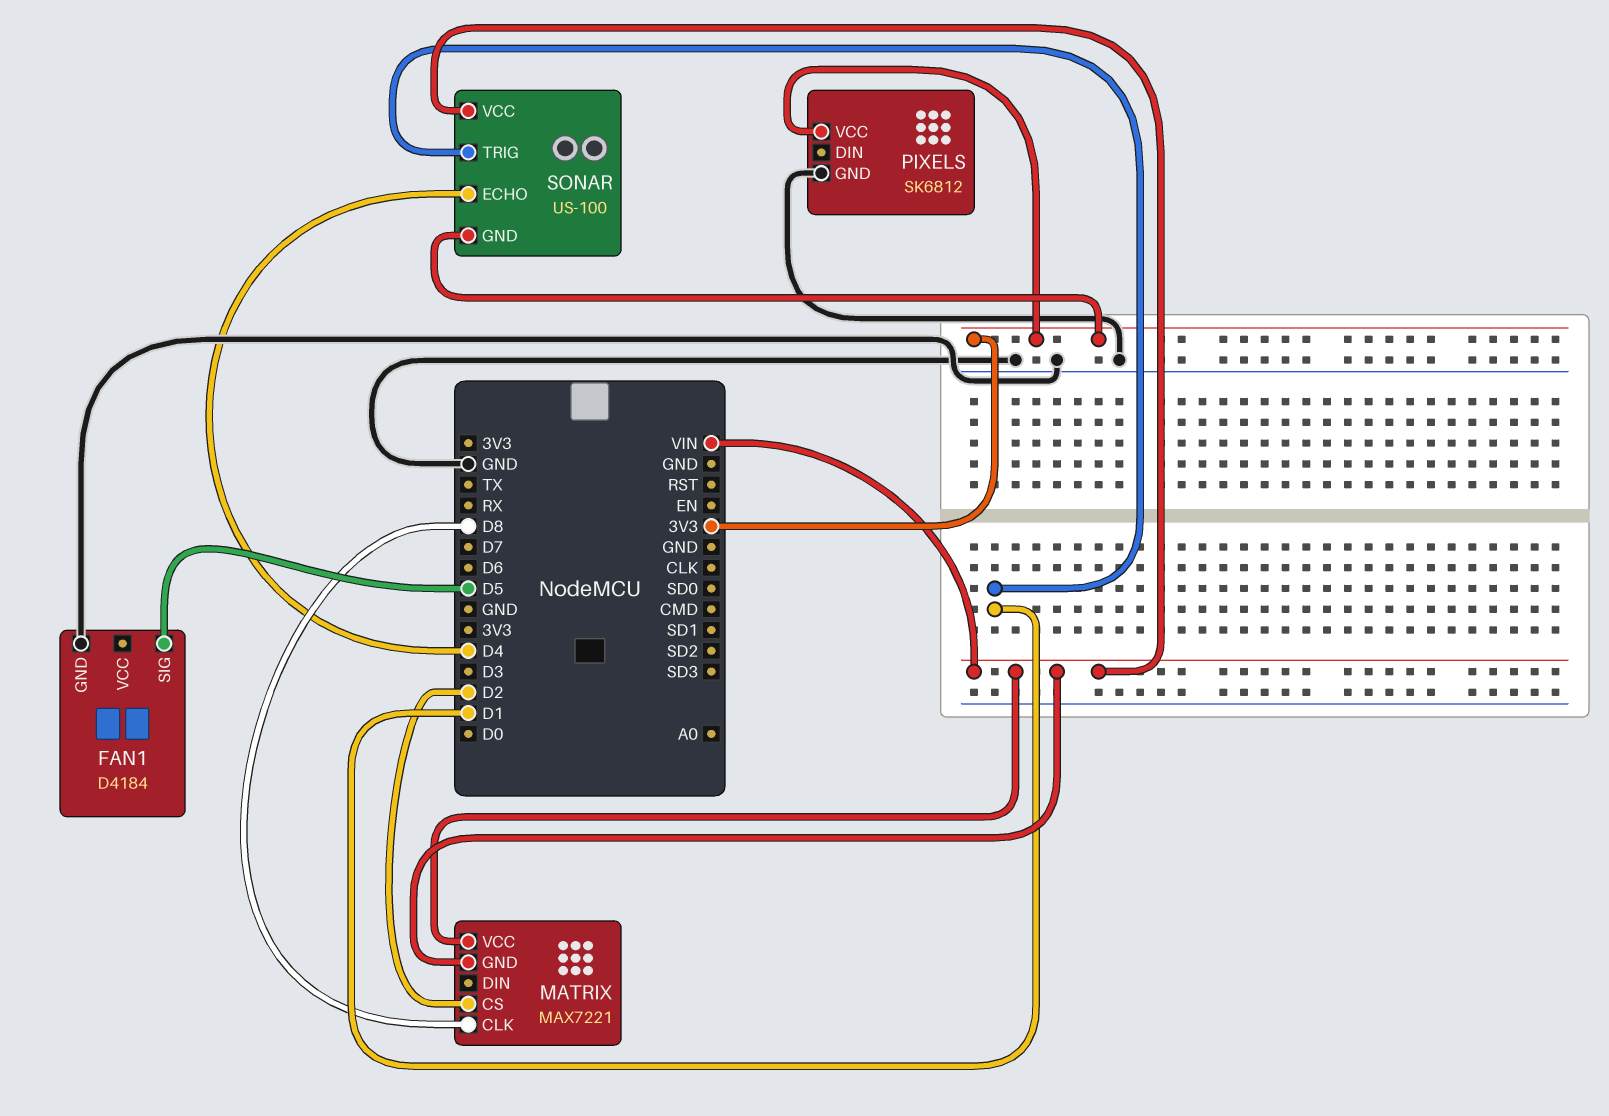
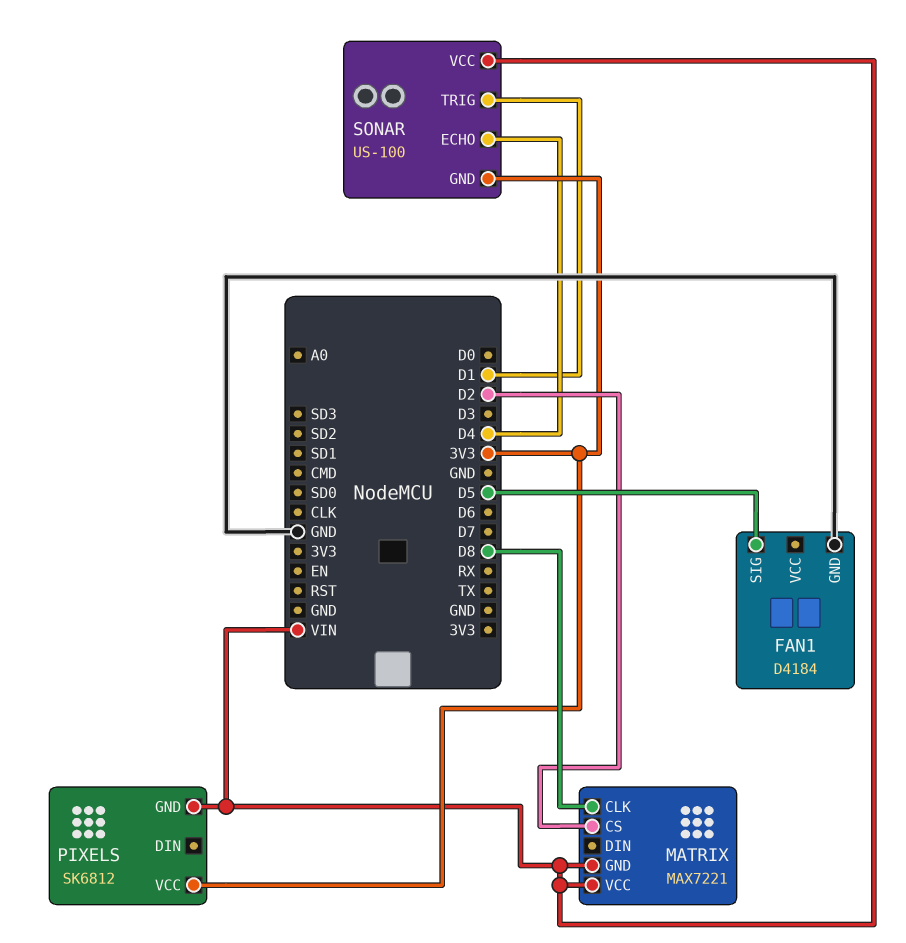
PIXELS pin GND: GND -> VIN

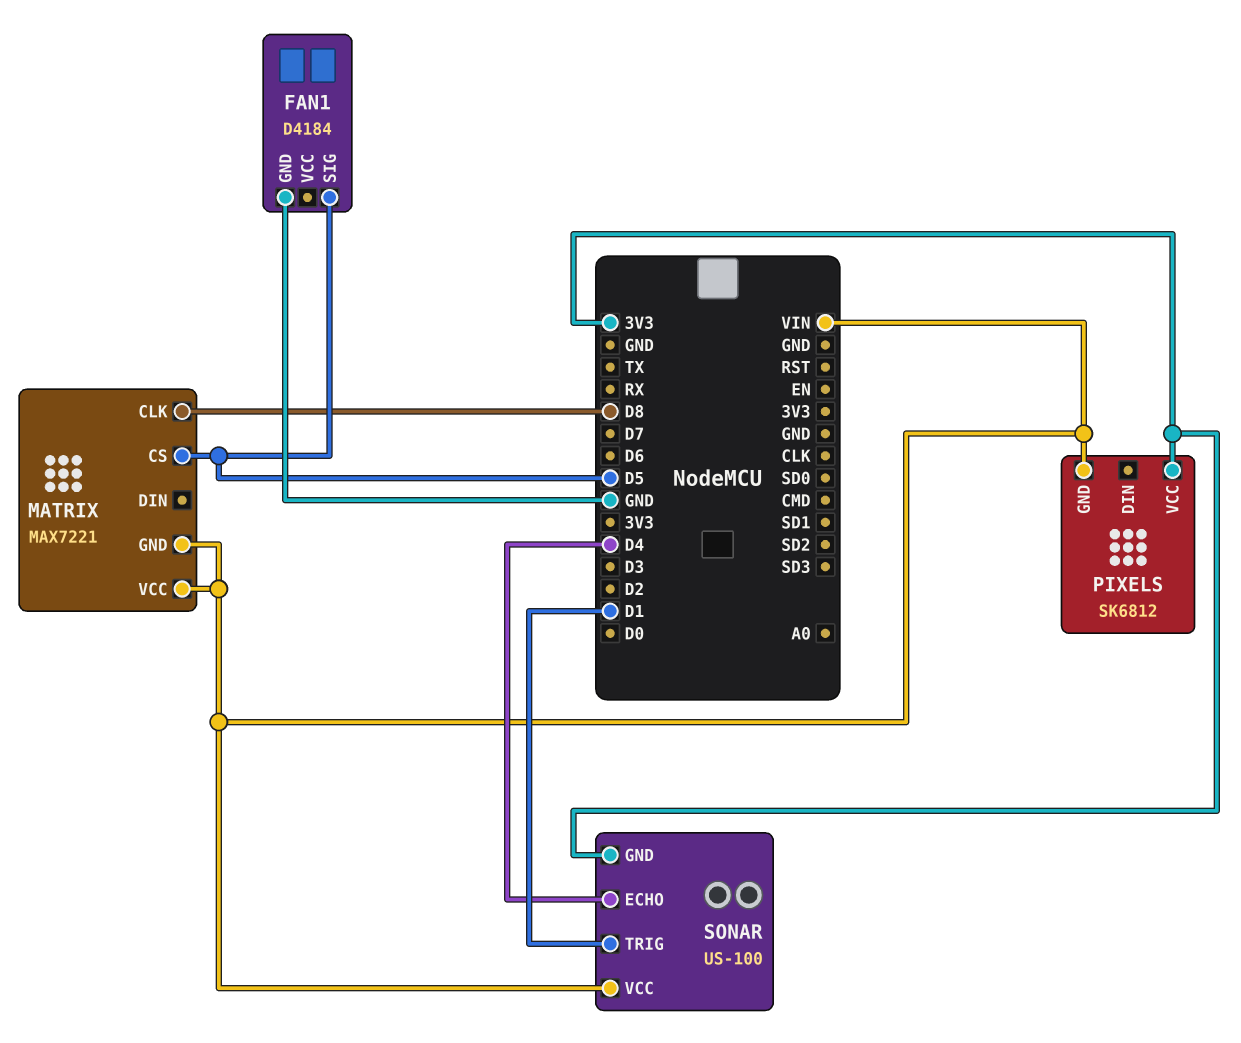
MATRIX pin CS: D2 -> D5

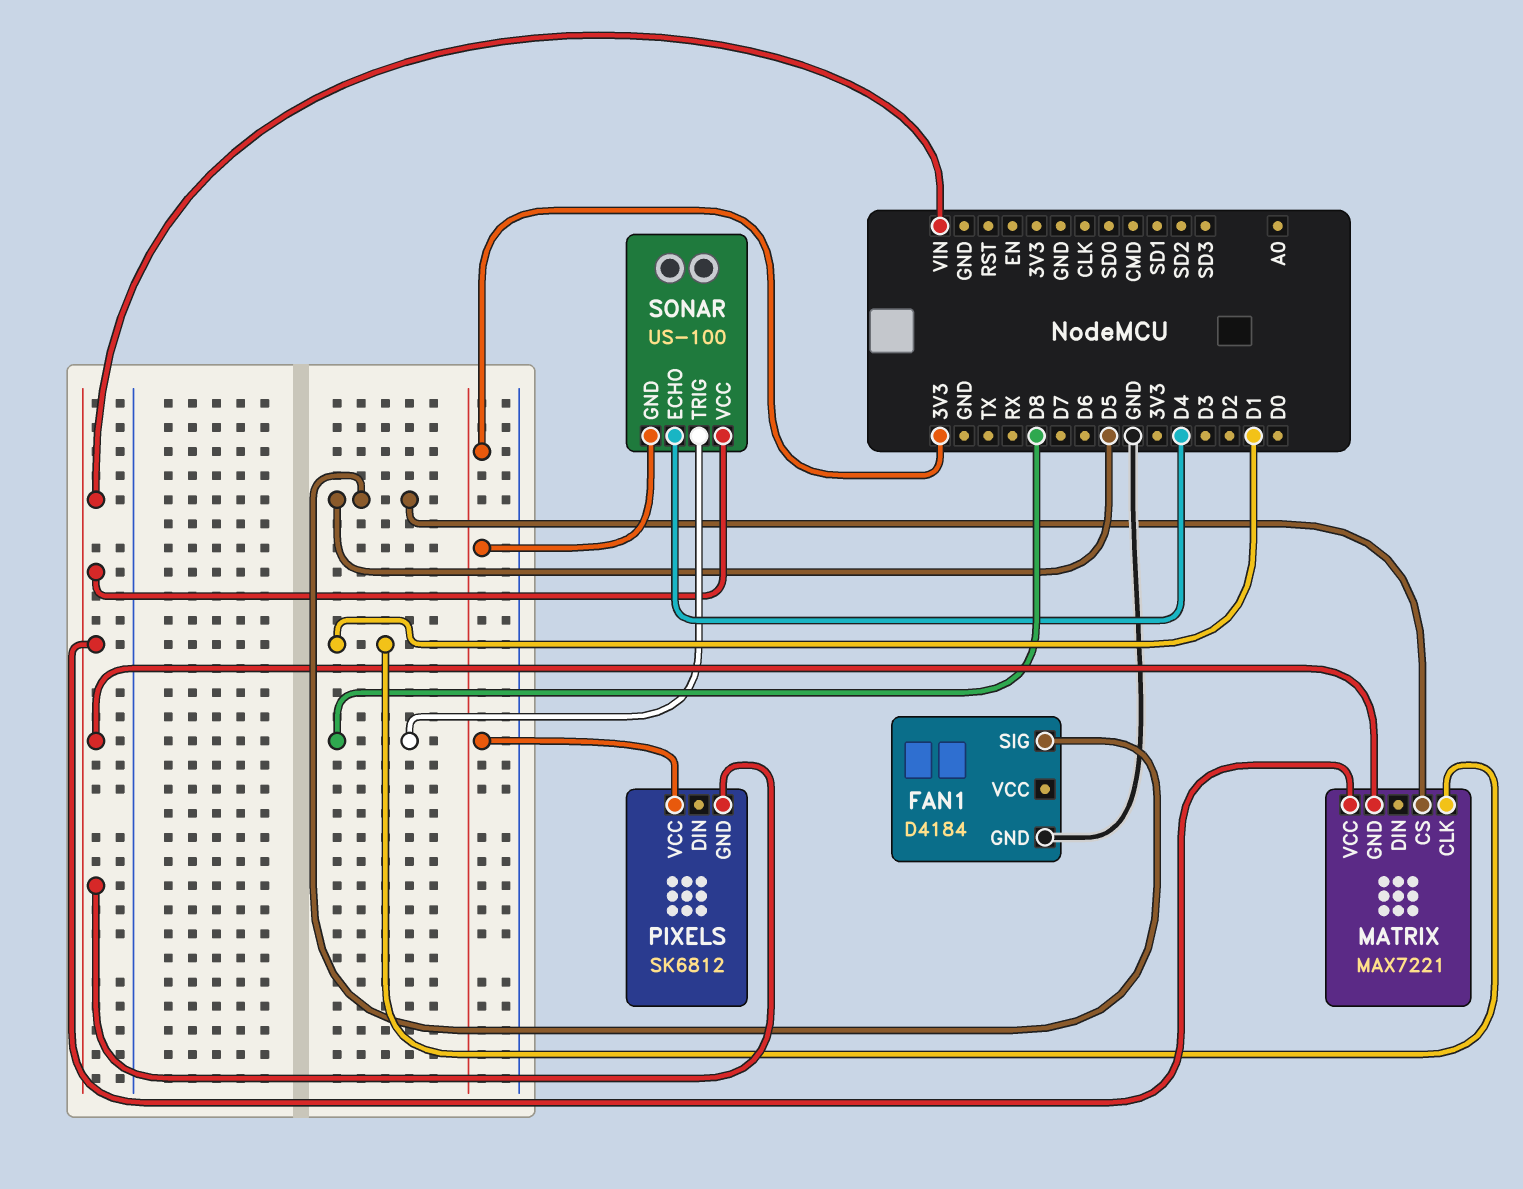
MATRIX pin CLK: D8 -> D1
SONAR pin TRIG: D1 -> D8

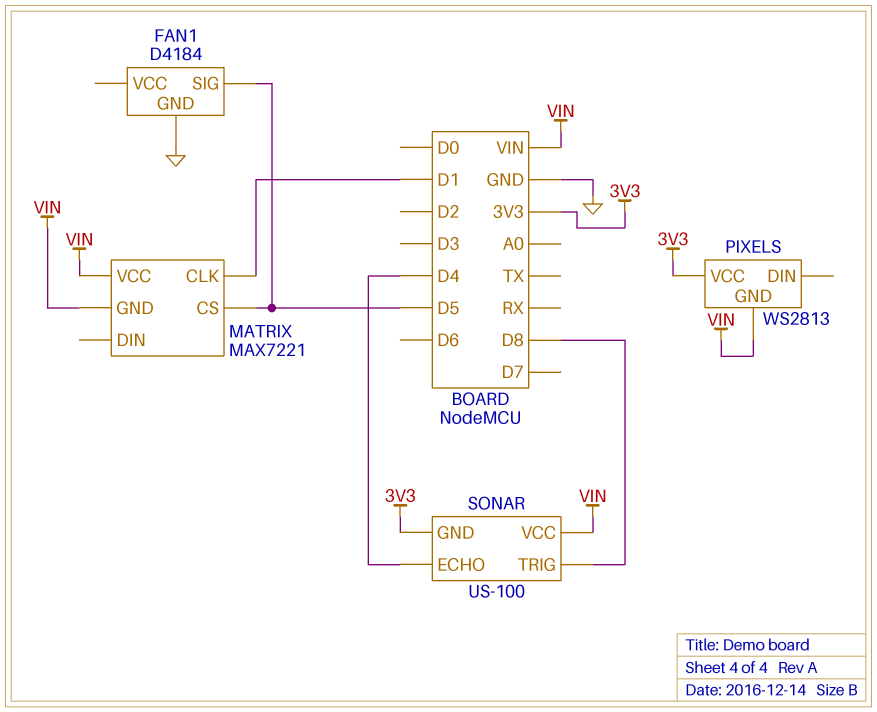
PIXELS: SK6812 -> WS2813

